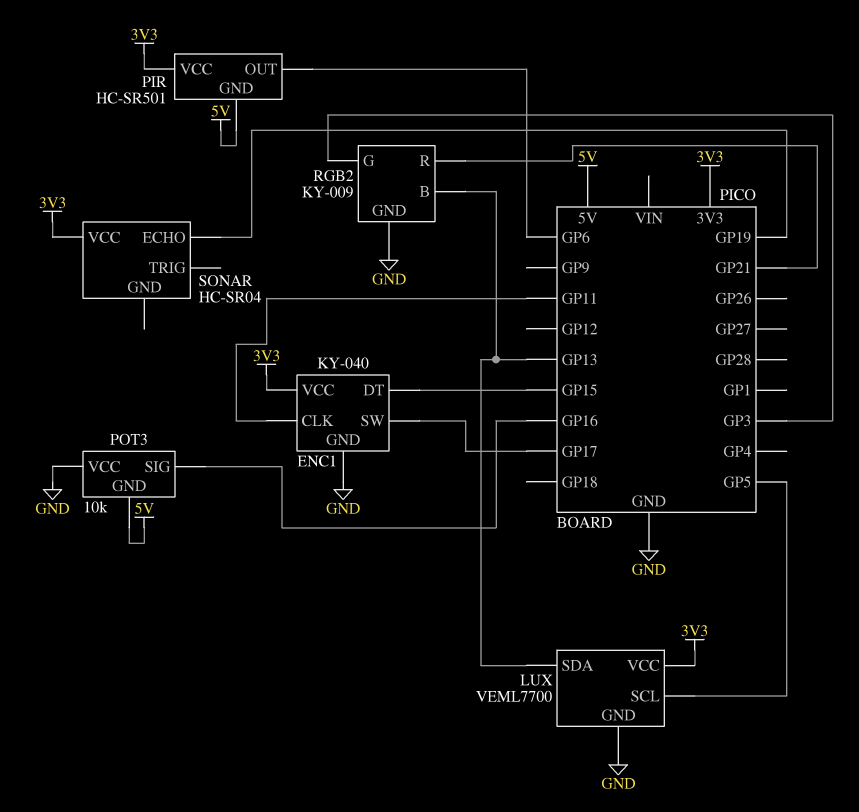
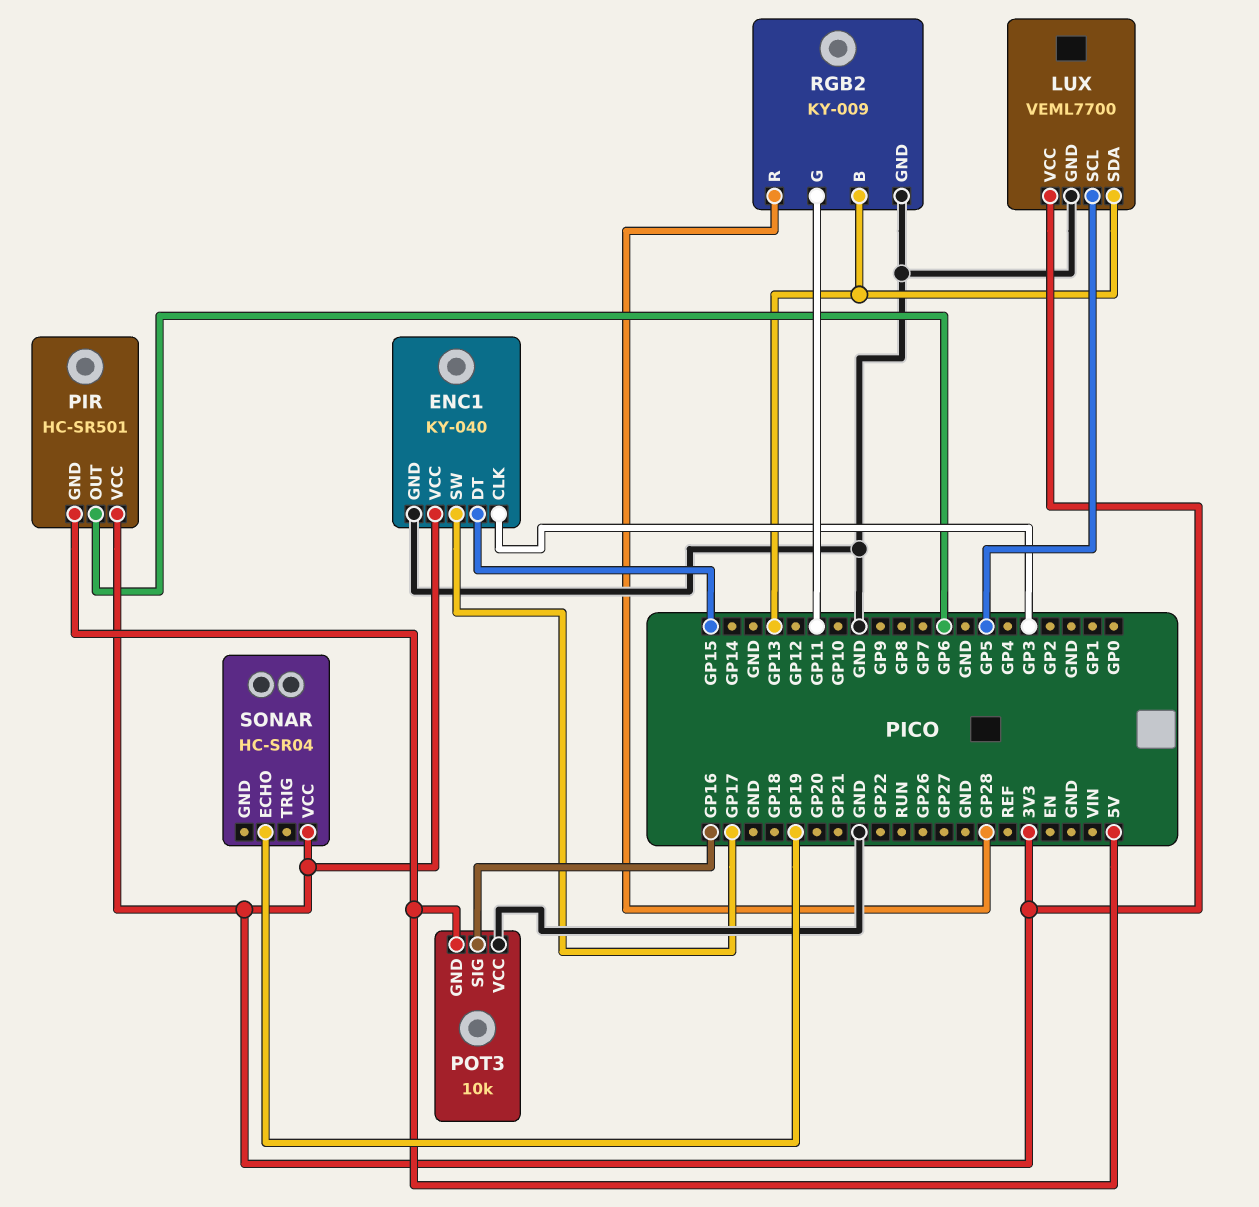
ENC1 pin CLK: GP11 -> GP3
RGB2 pin G: GP3 -> GP11
RGB2 pin R: GP21 -> GP28

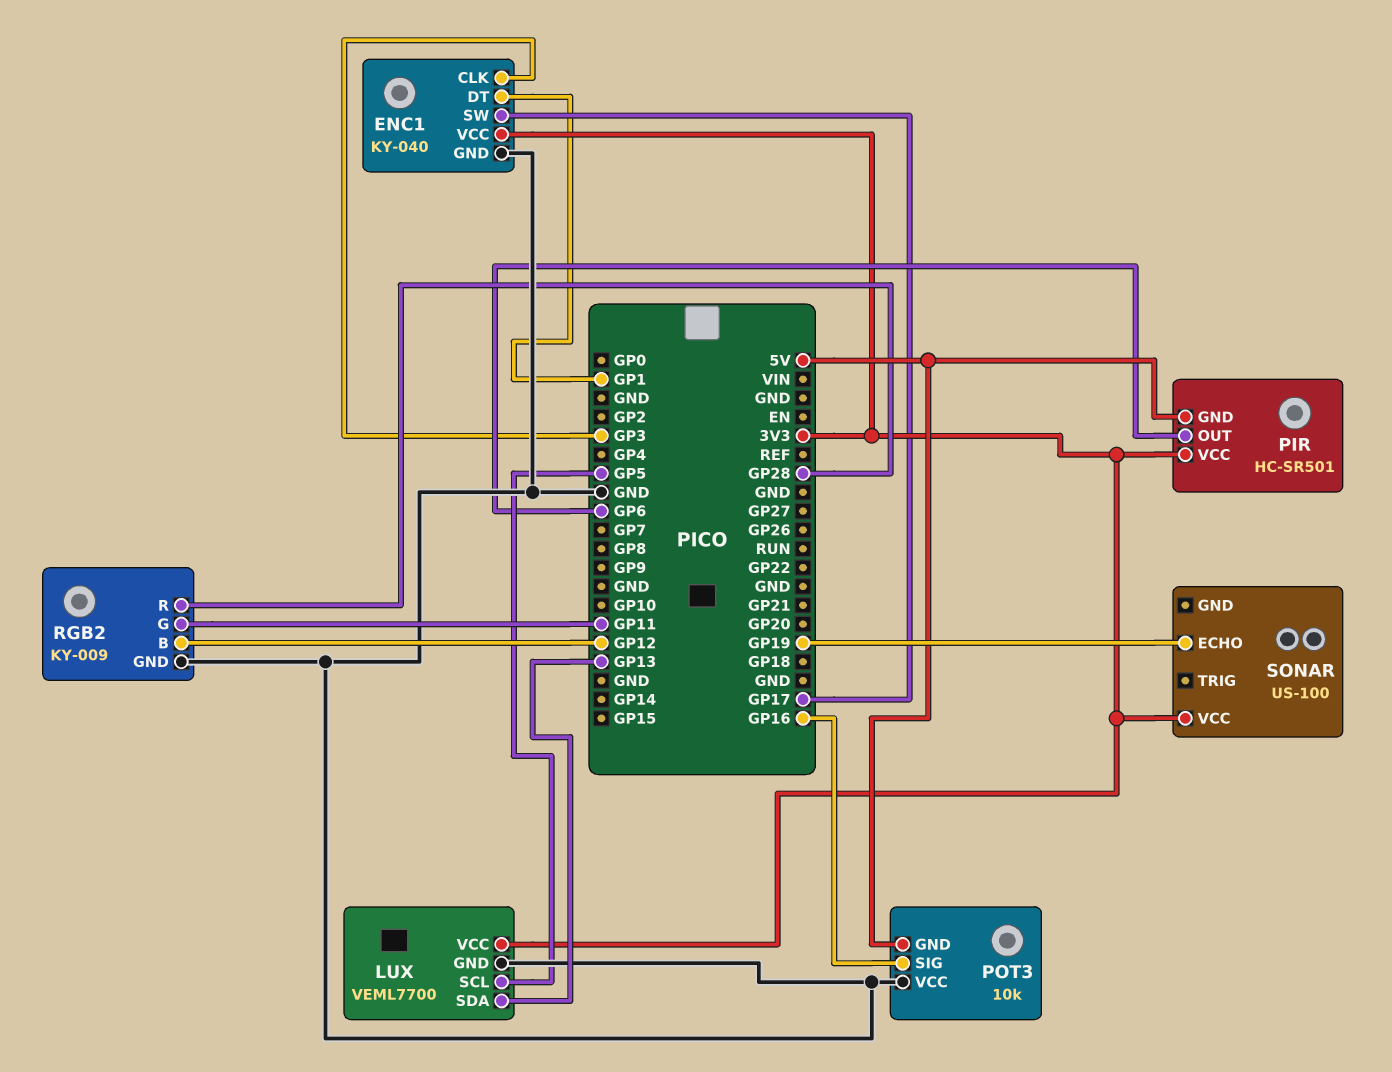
ENC1 pin DT: GP15 -> GP1
RGB2 pin B: GP13 -> GP12
SONAR: HC-SR04 -> US-100

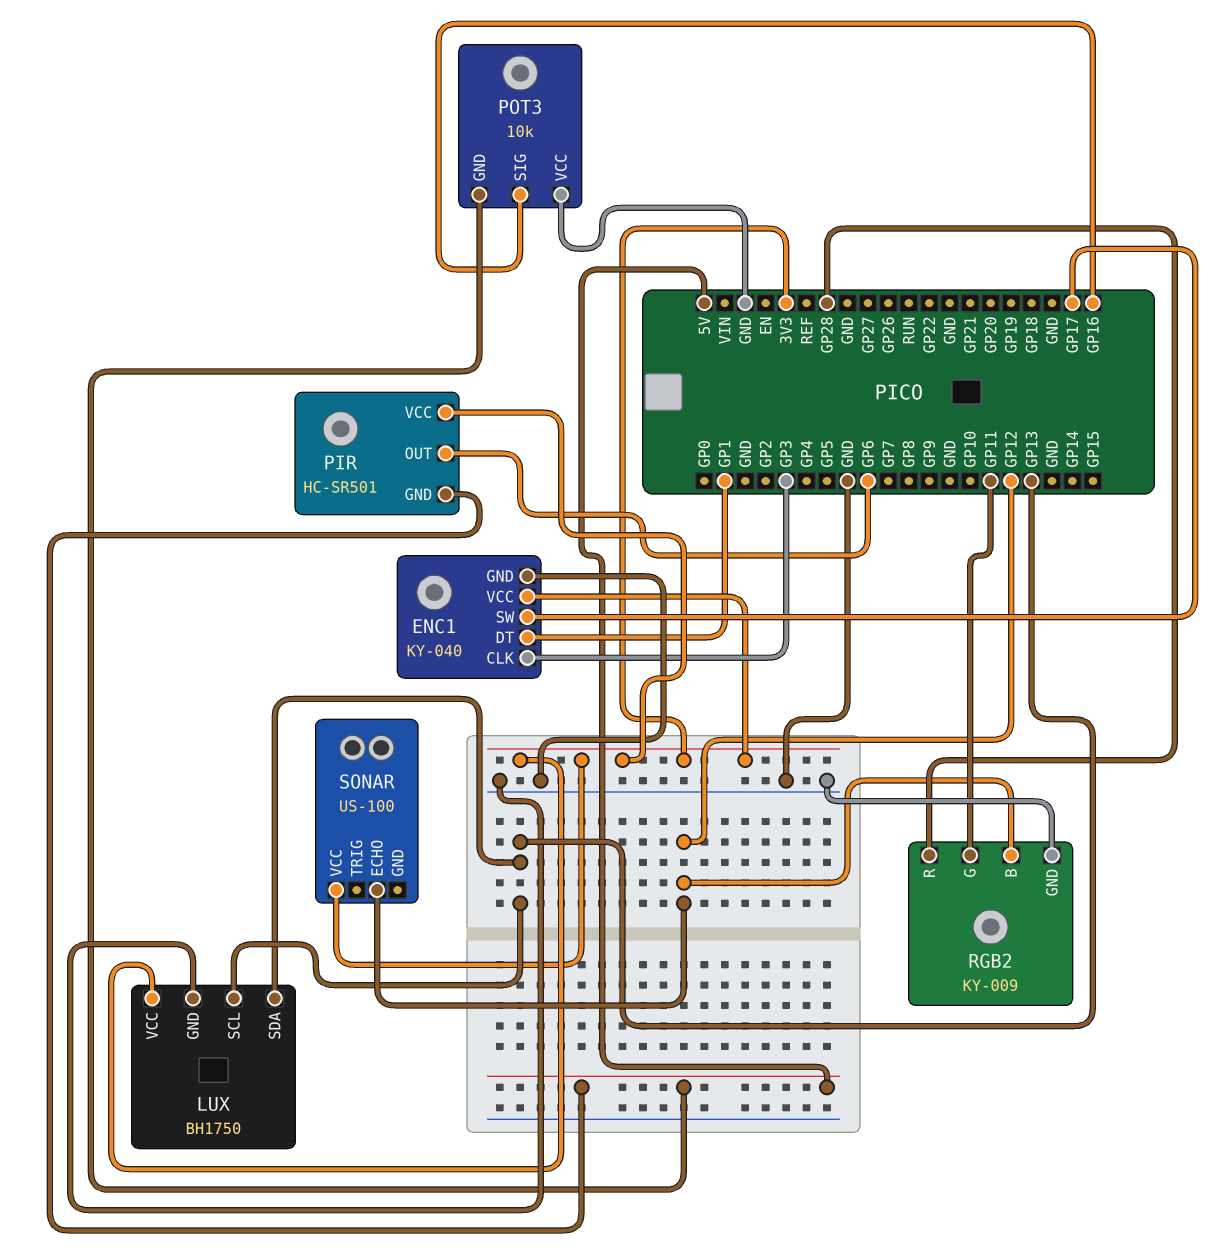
LUX: VEML7700 -> BH1750
LUX pin SCL: GP5 -> GP13
SONAR pin ECHO: GP19 -> GP12

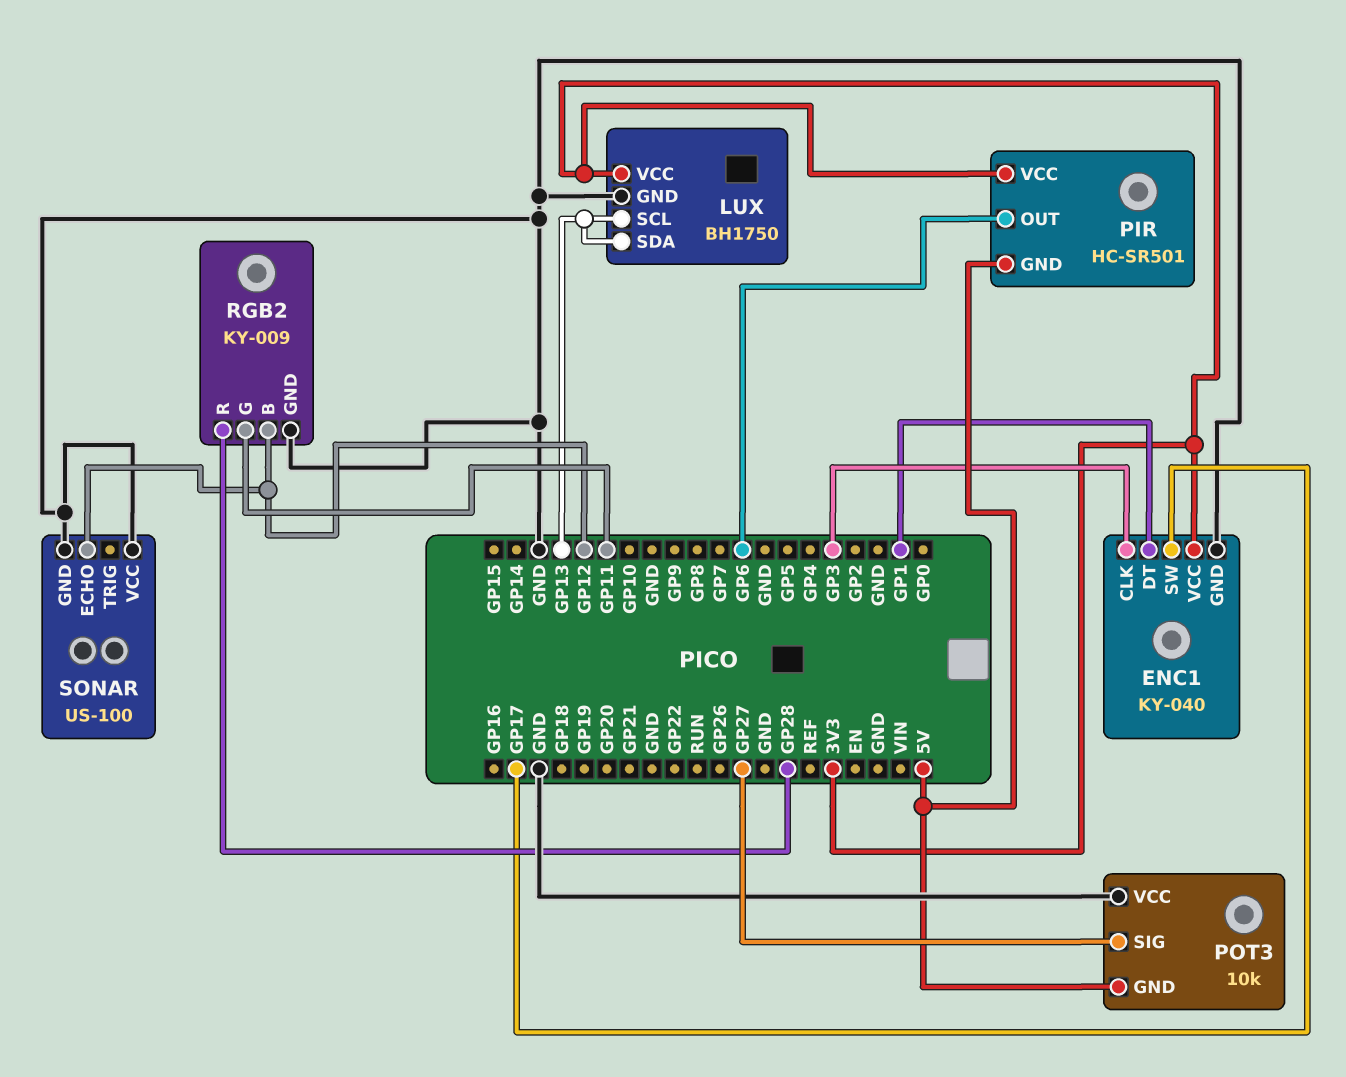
POT3 pin SIG: GP16 -> GP27
SONAR pin GND: none -> GND
SONAR pin VCC: 3V3 -> GND

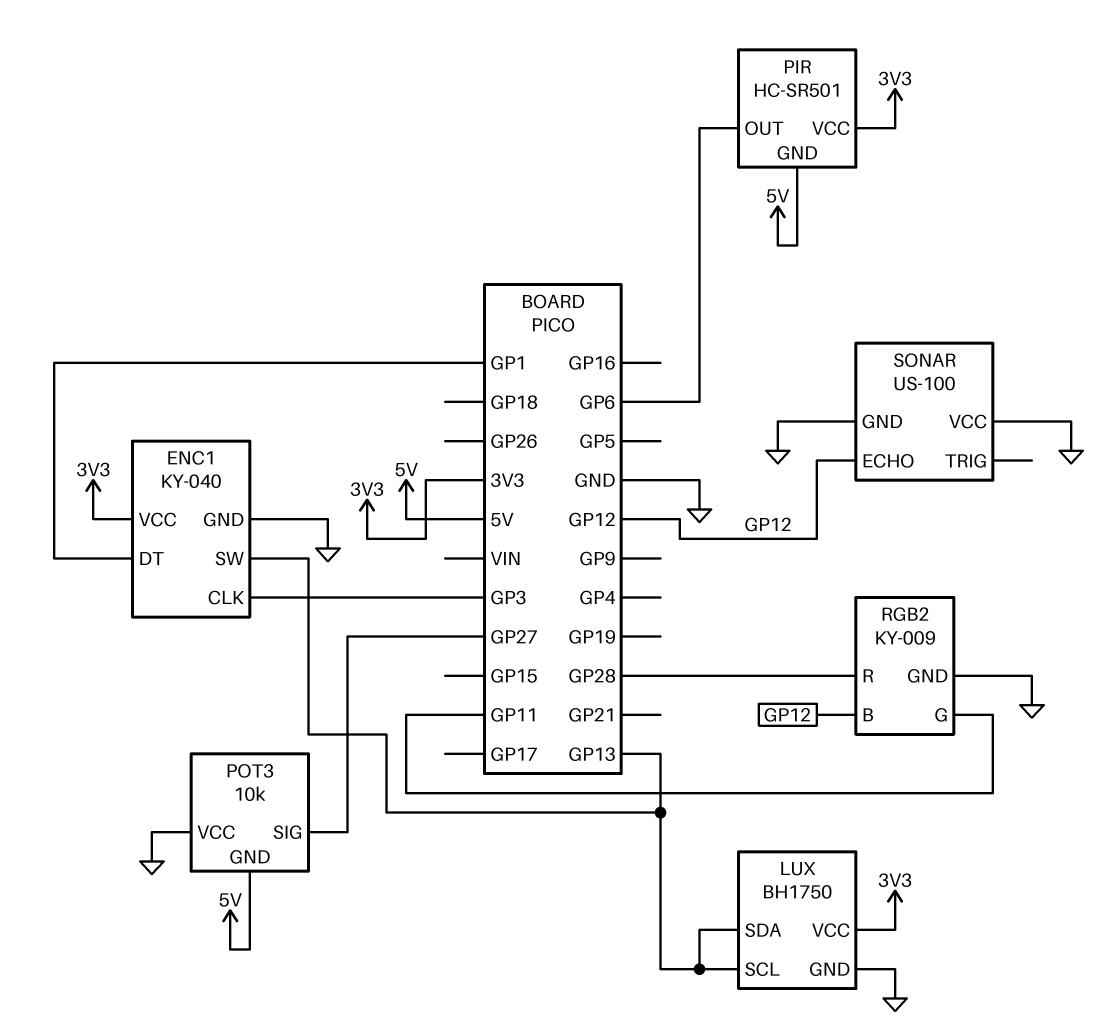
ENC1 pin SW: GP17 -> GP13

